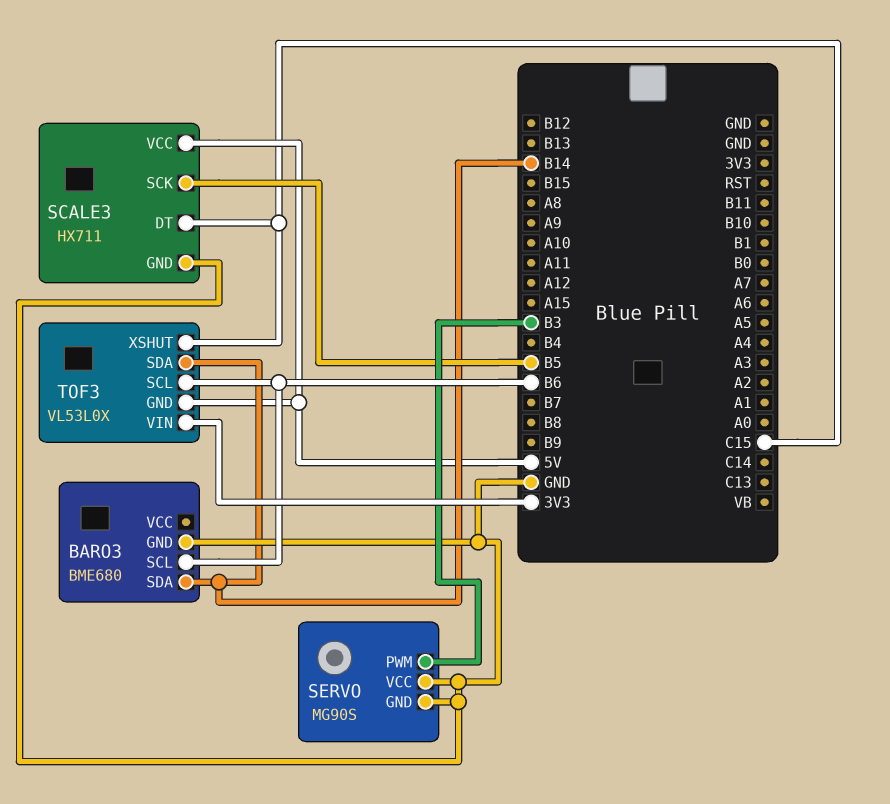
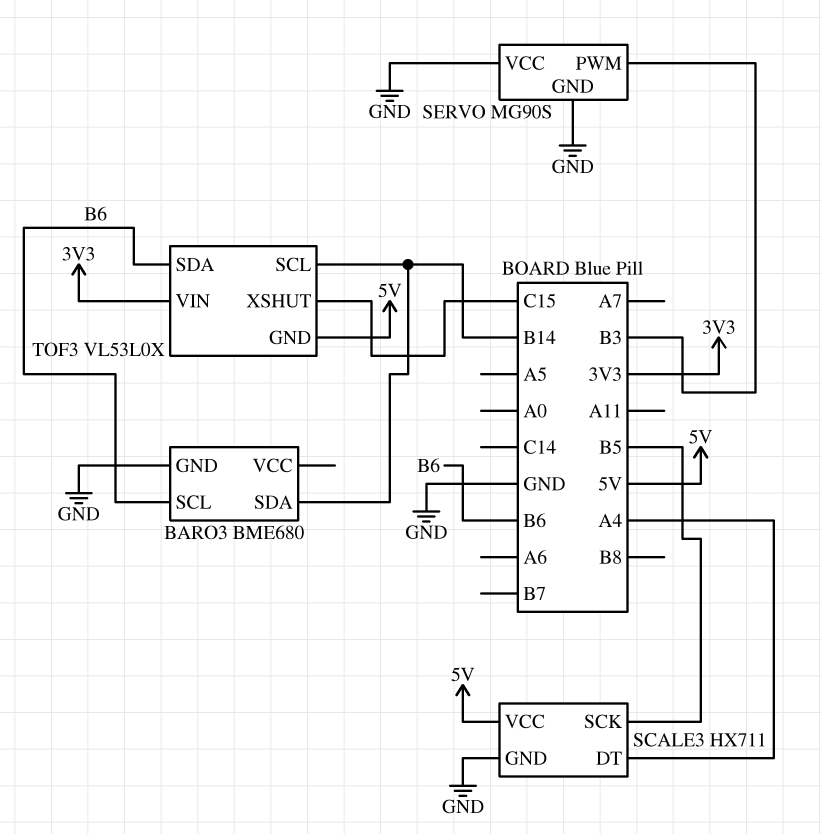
SCALE3 pin DT: C15 -> A4
TOF3 pin SCL: B6 -> B14
TOF3 pin SDA: B14 -> B6

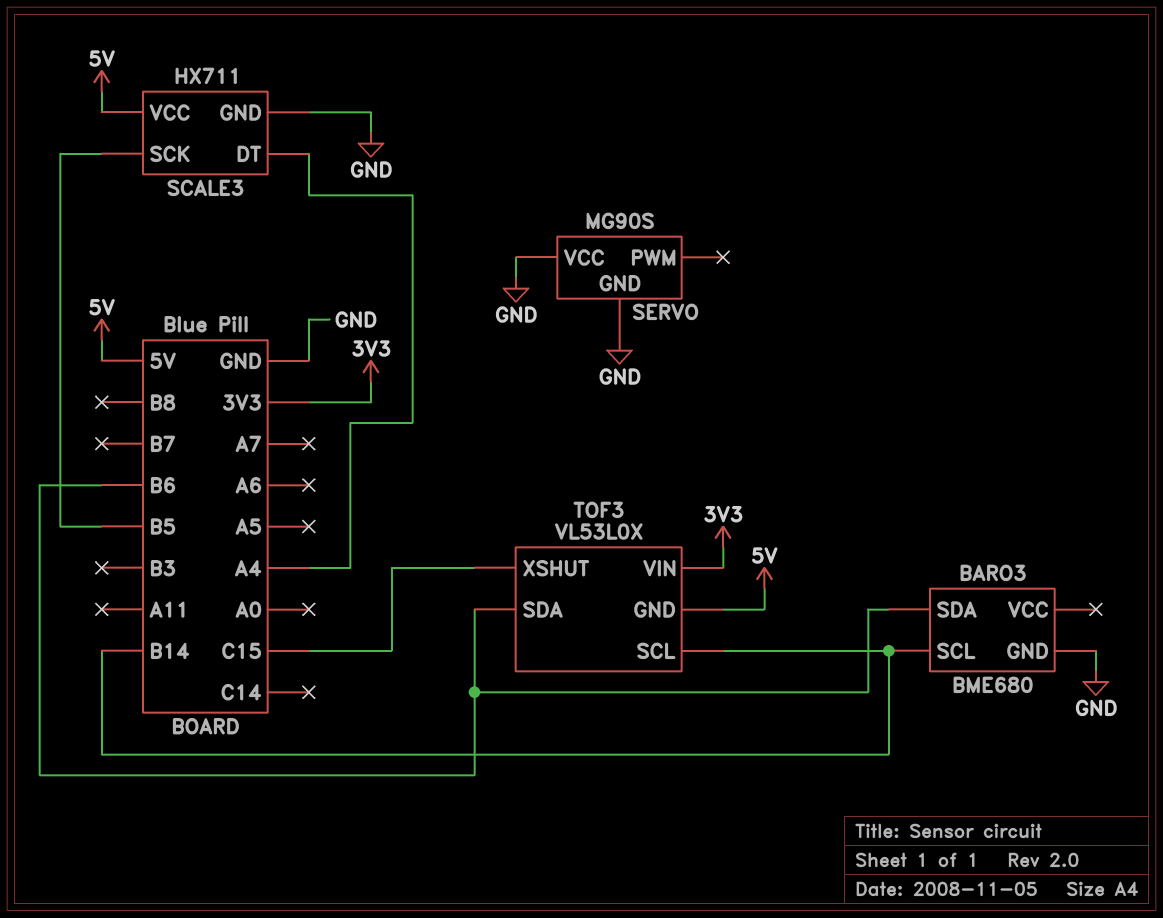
BARO3 pin SCL: B6 -> B14
BARO3 pin SDA: B14 -> B6
SERVO pin PWM: B3 -> none

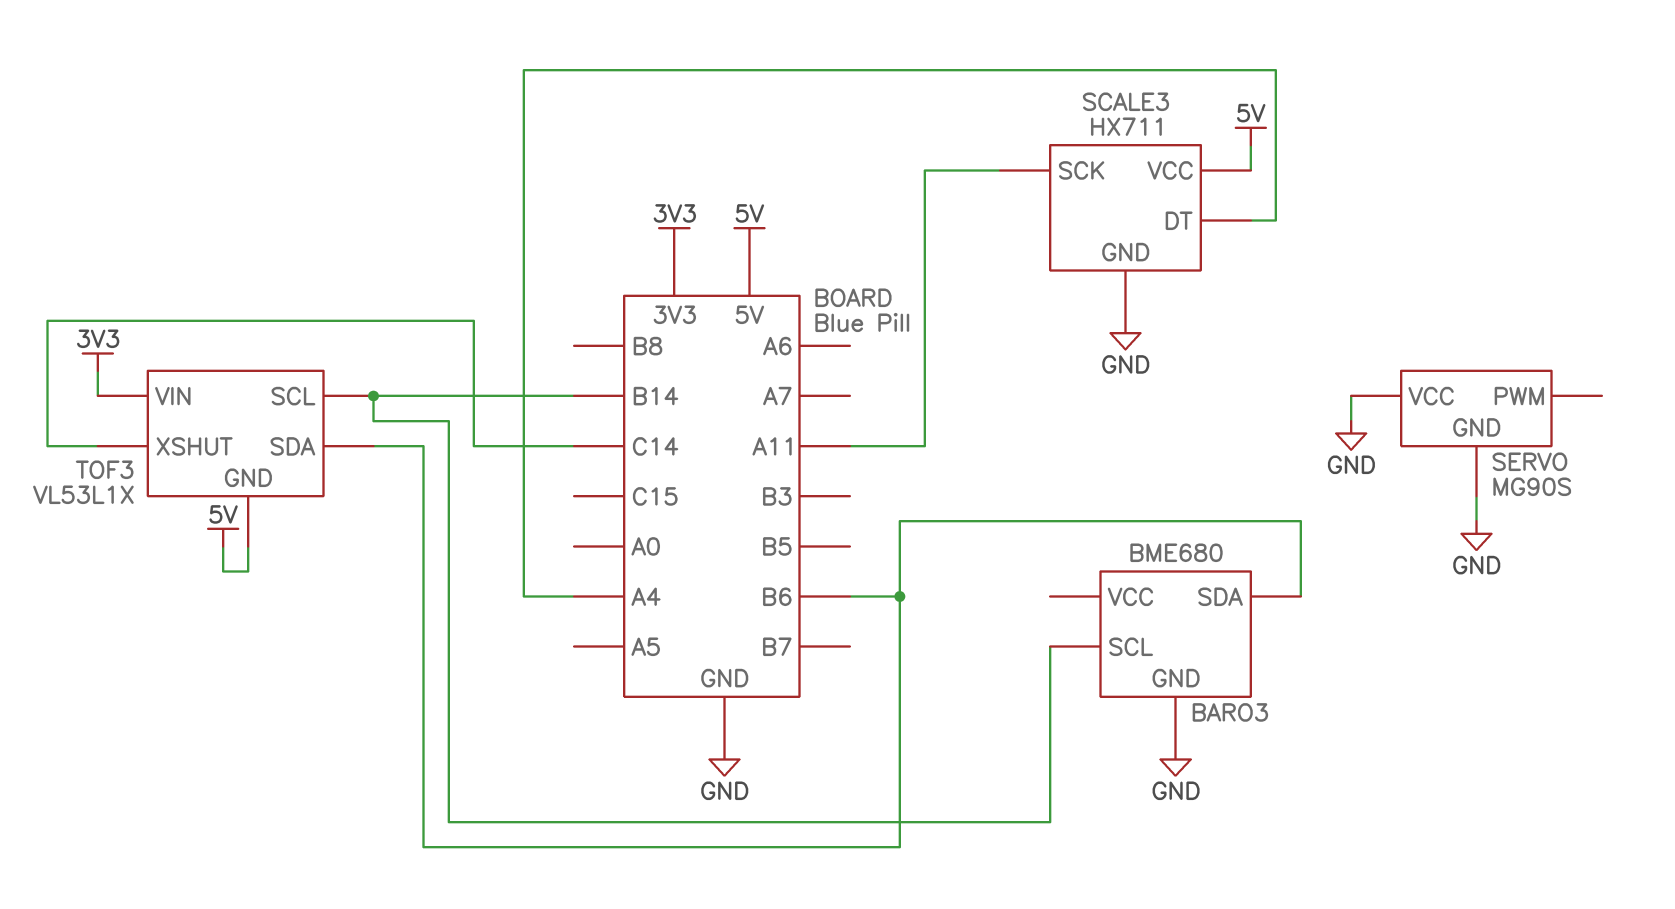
SCALE3 pin SCK: B5 -> A11
TOF3: VL53L0X -> VL53L1X
TOF3 pin XSHUT: C15 -> C14

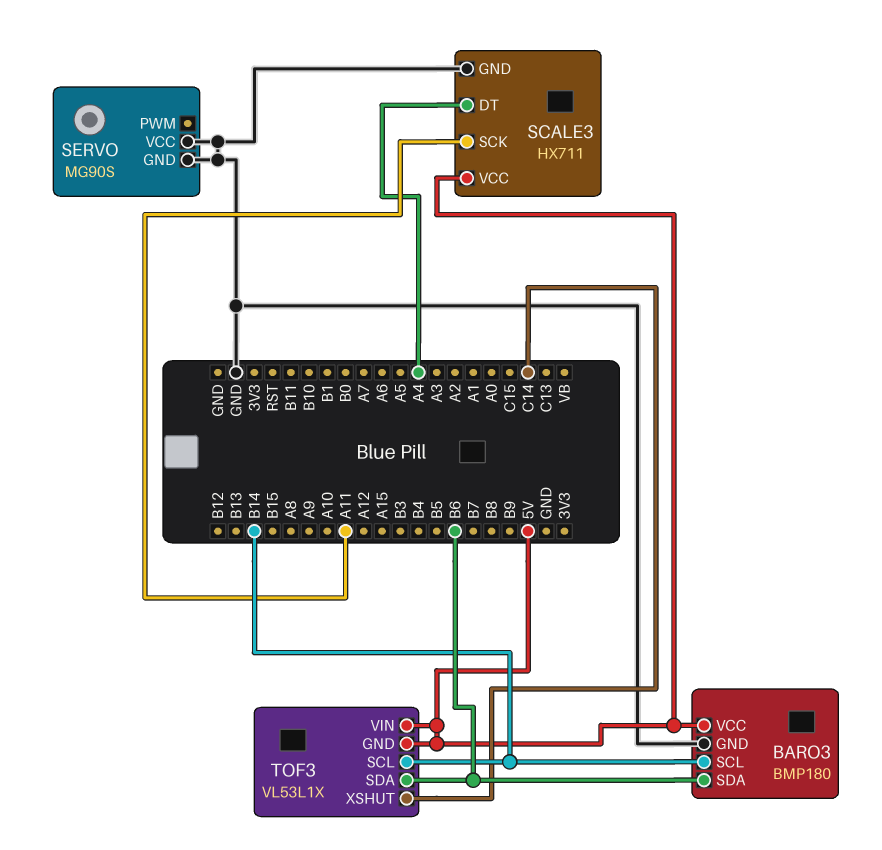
BARO3: BME680 -> BMP180
BARO3 pin VCC: none -> 5V
TOF3 pin VIN: 3V3 -> 5V

